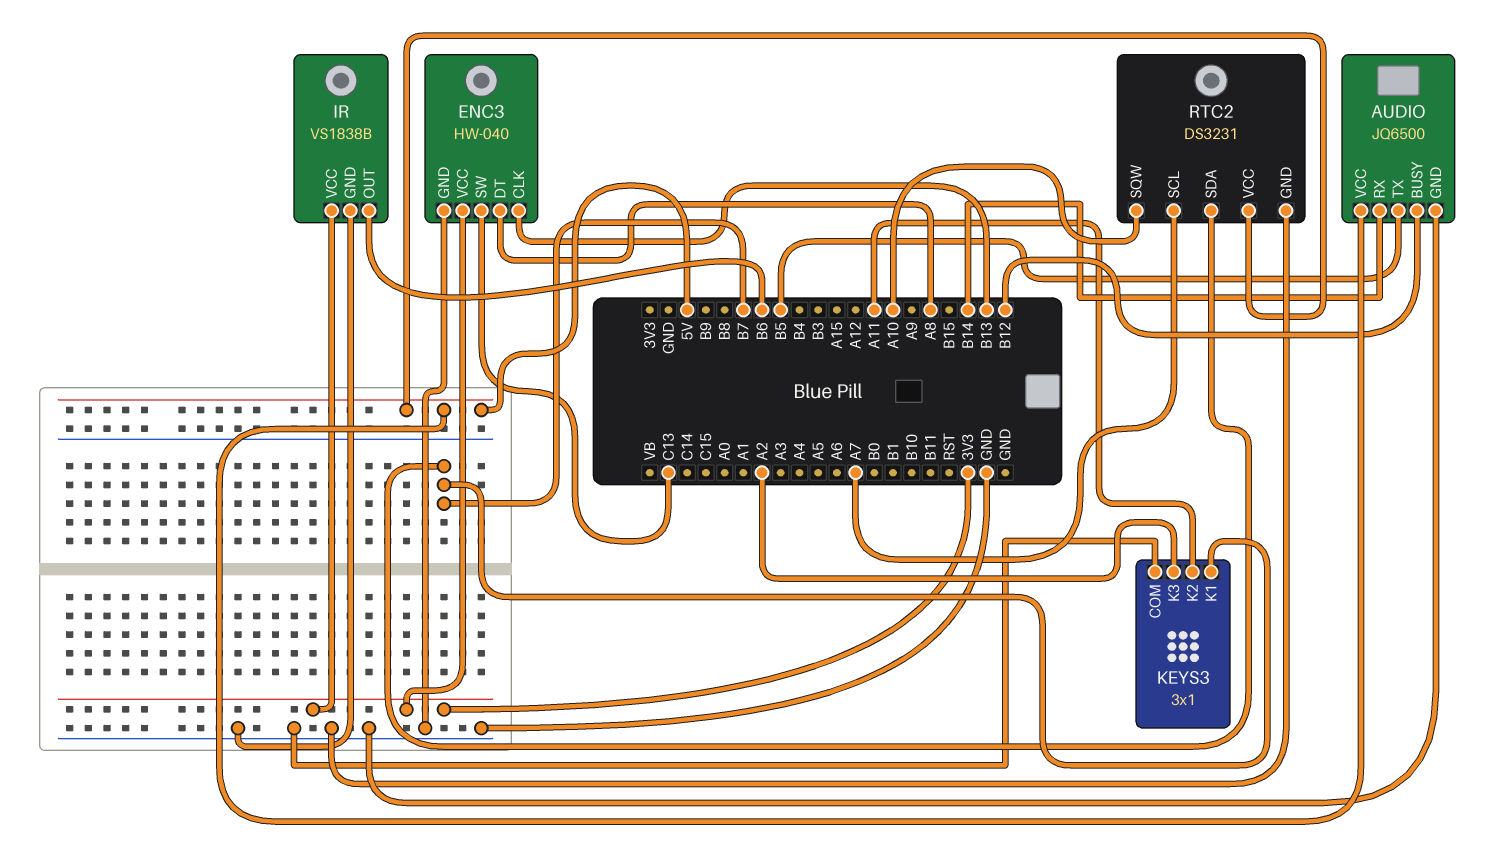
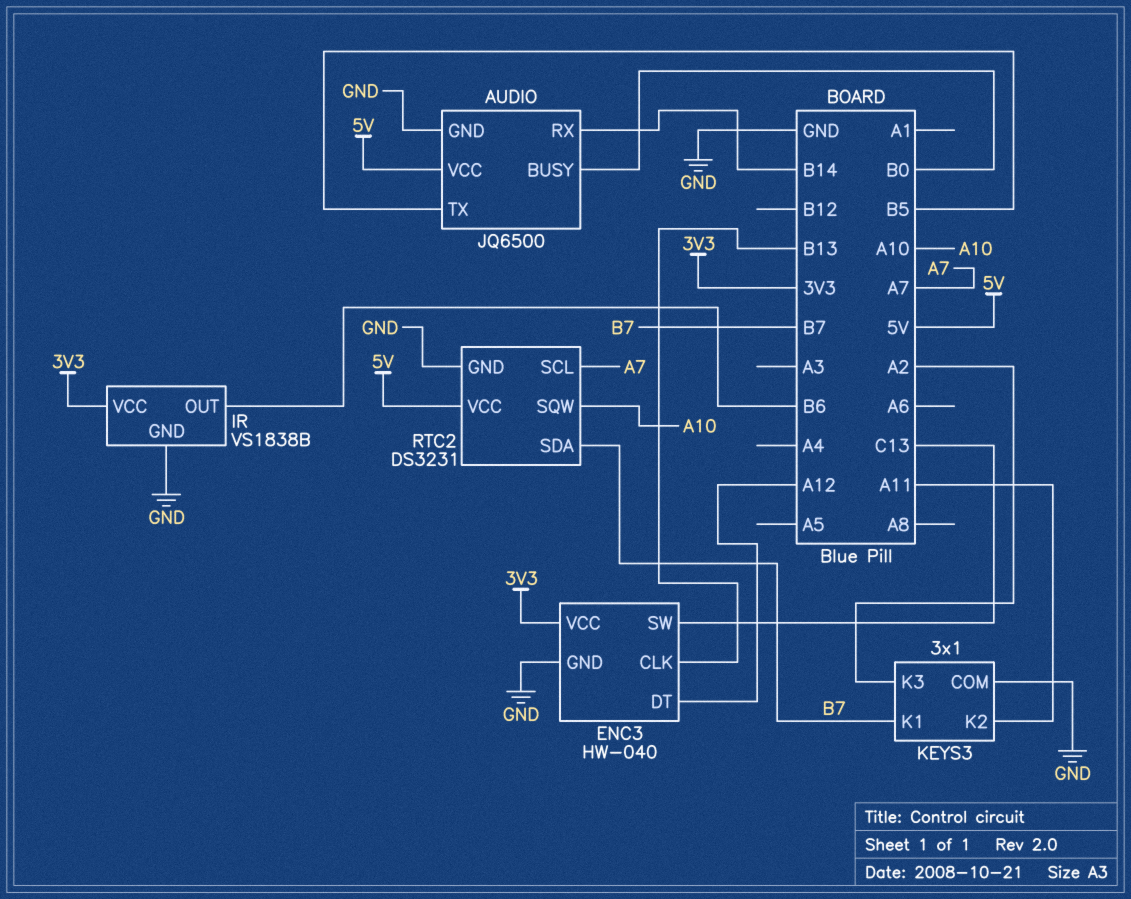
AUDIO pin BUSY: B12 -> B0
ENC3 pin DT: A8 -> A12

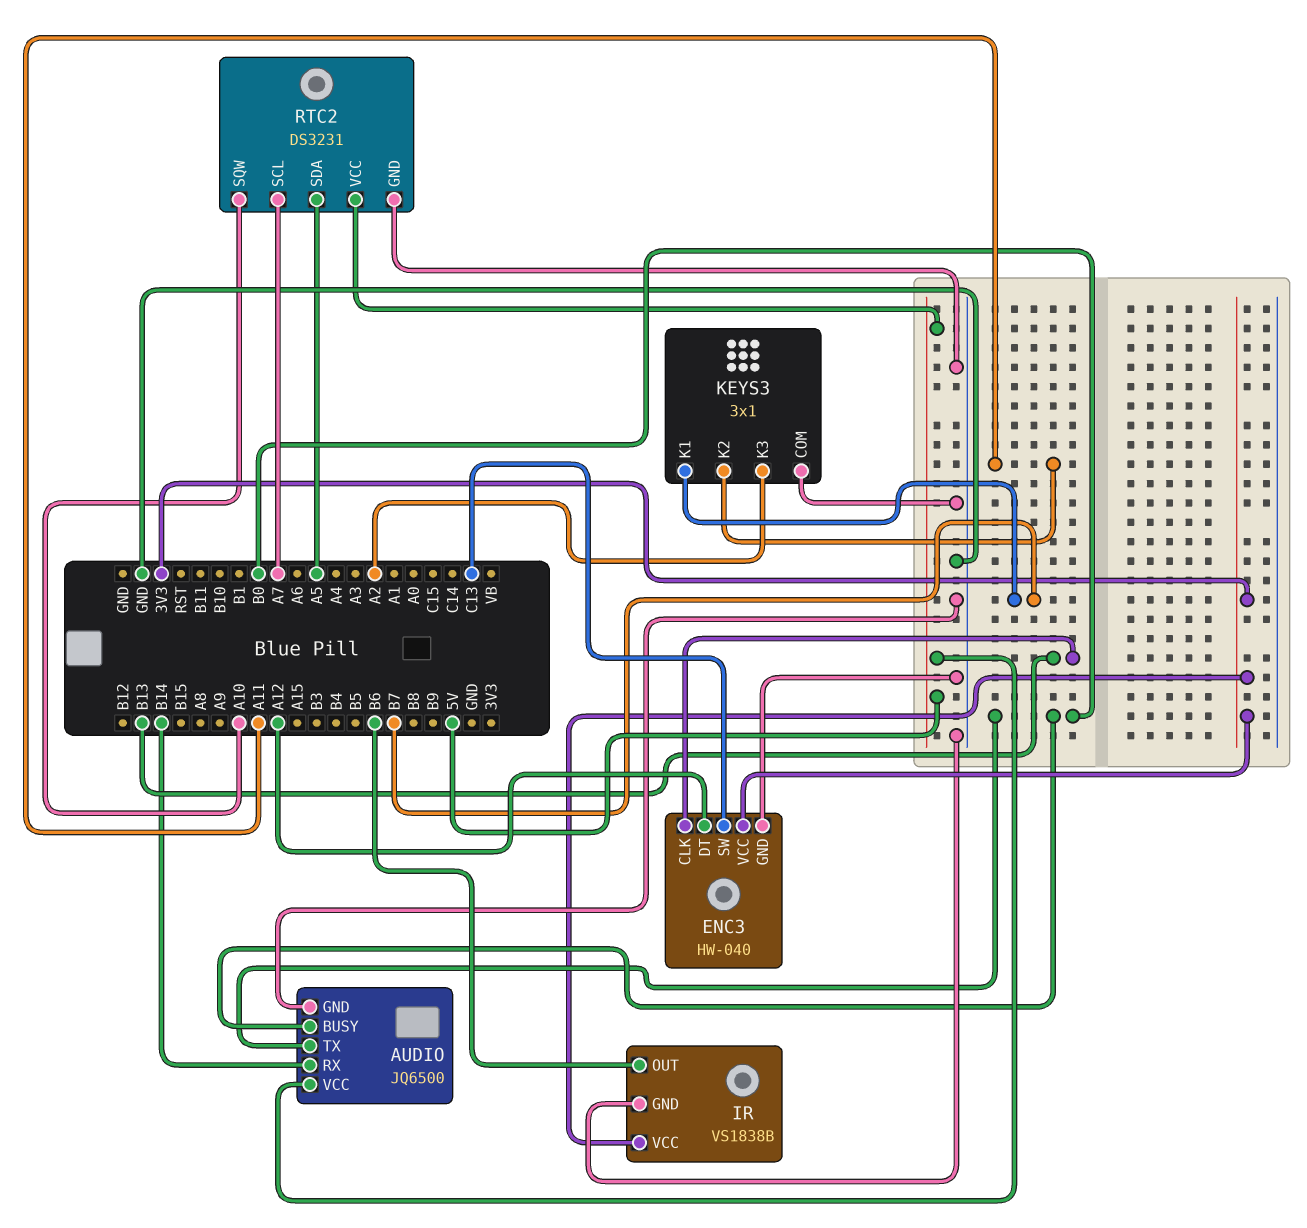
AUDIO pin TX: B5 -> B0
RTC2 pin SDA: B7 -> A5

